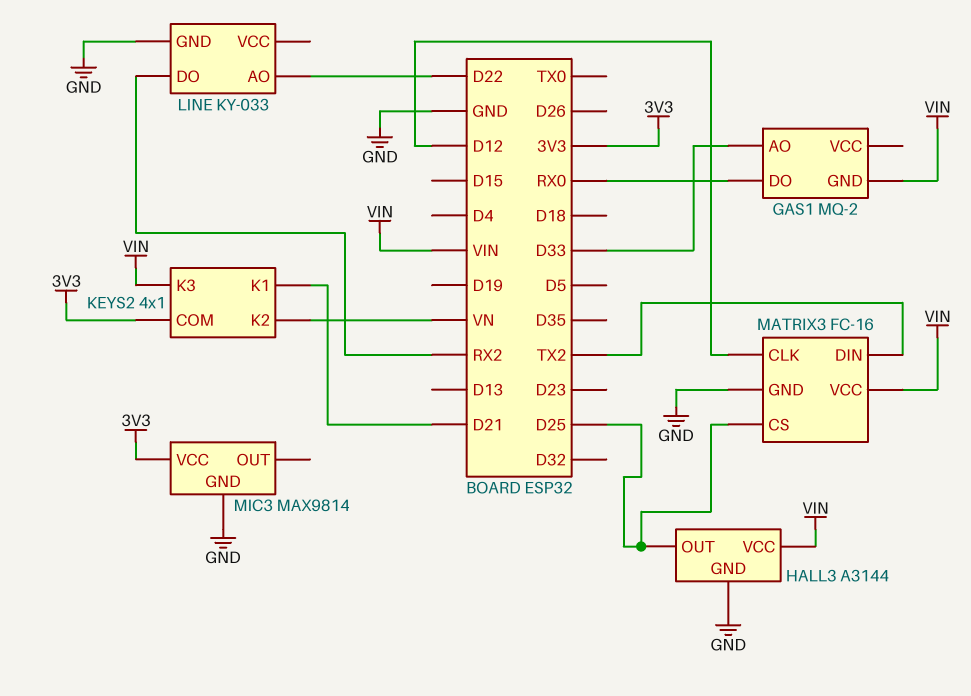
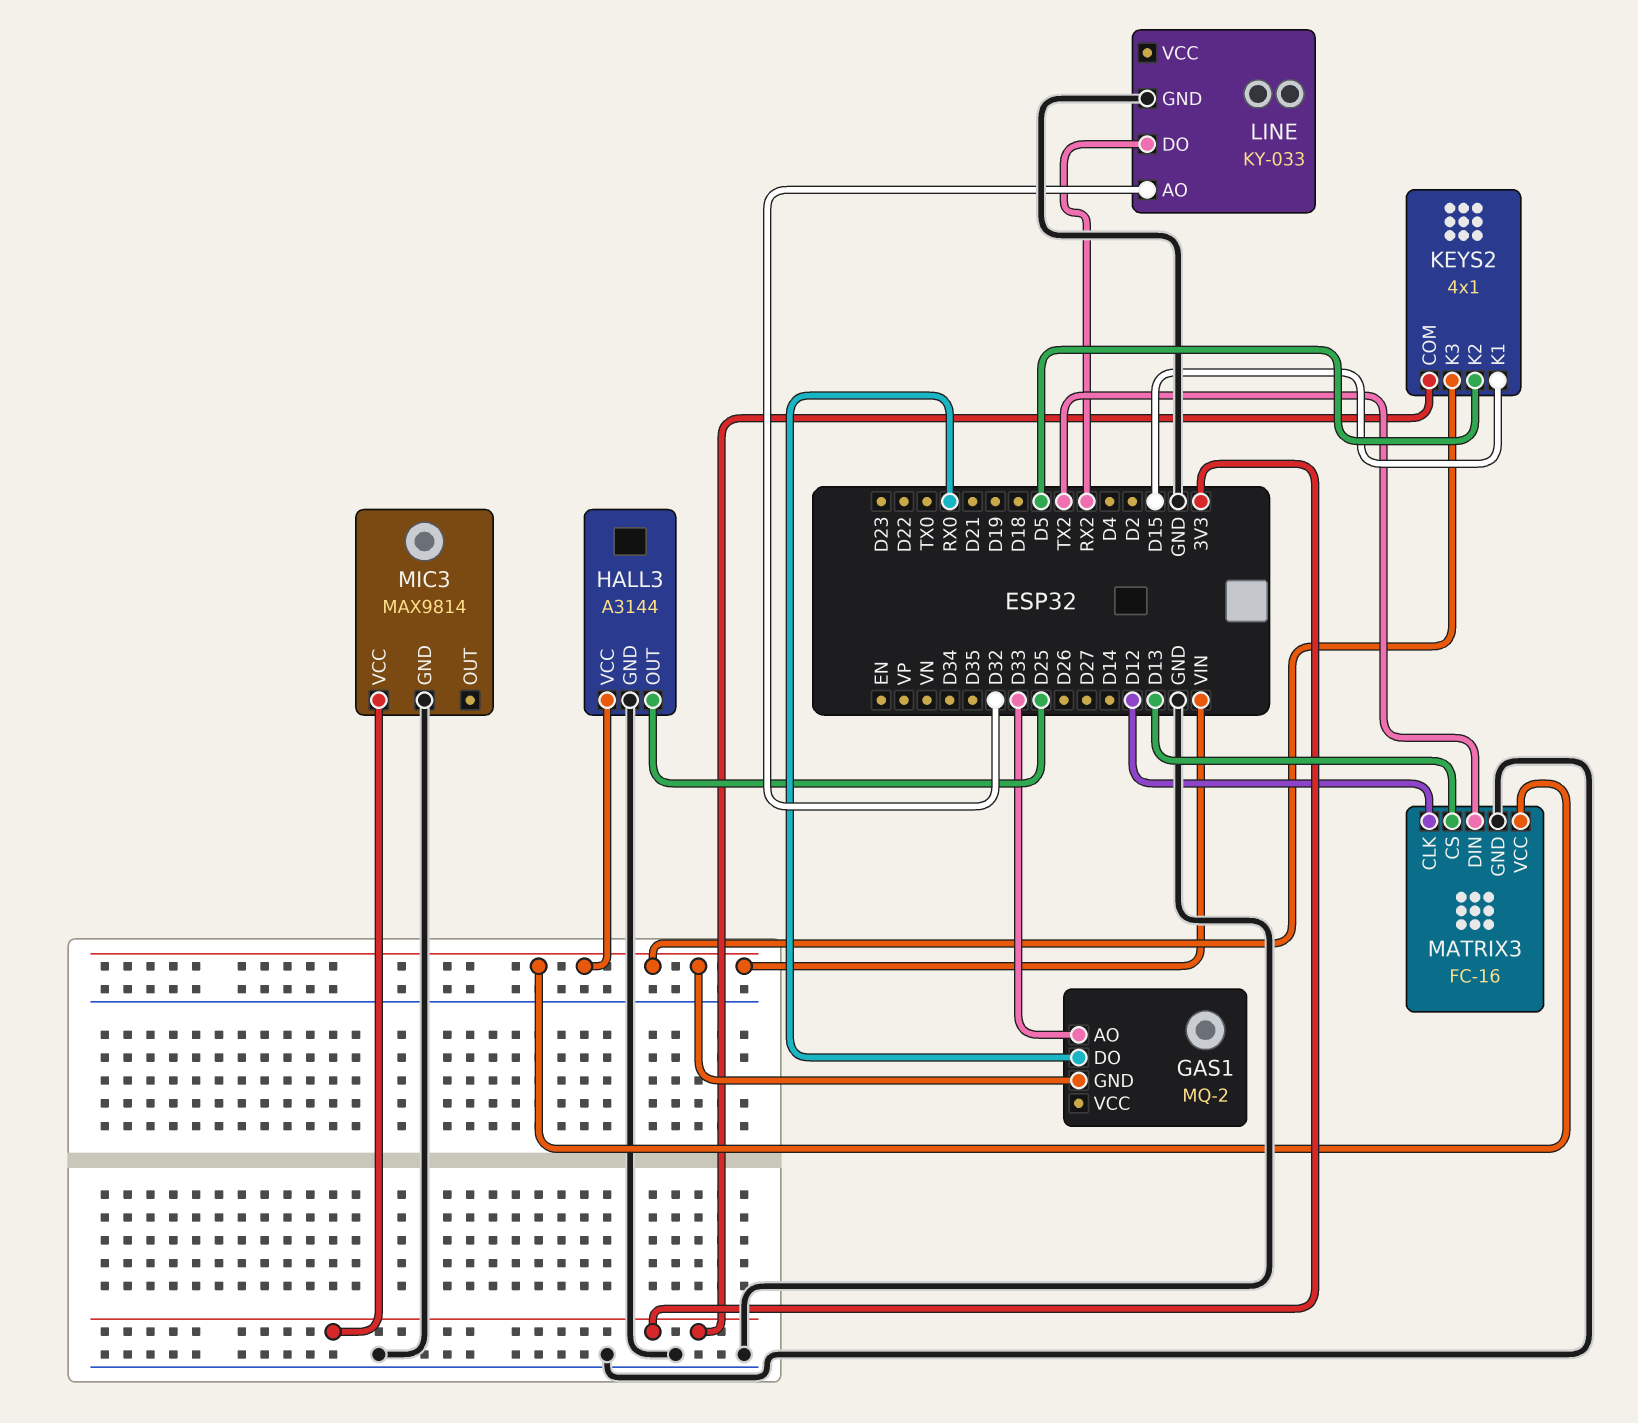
KEYS2 pin K1: D21 -> D15
KEYS2 pin K2: VN -> D5
LINE pin AO: D22 -> D32
MATRIX3 pin CS: D25 -> D13

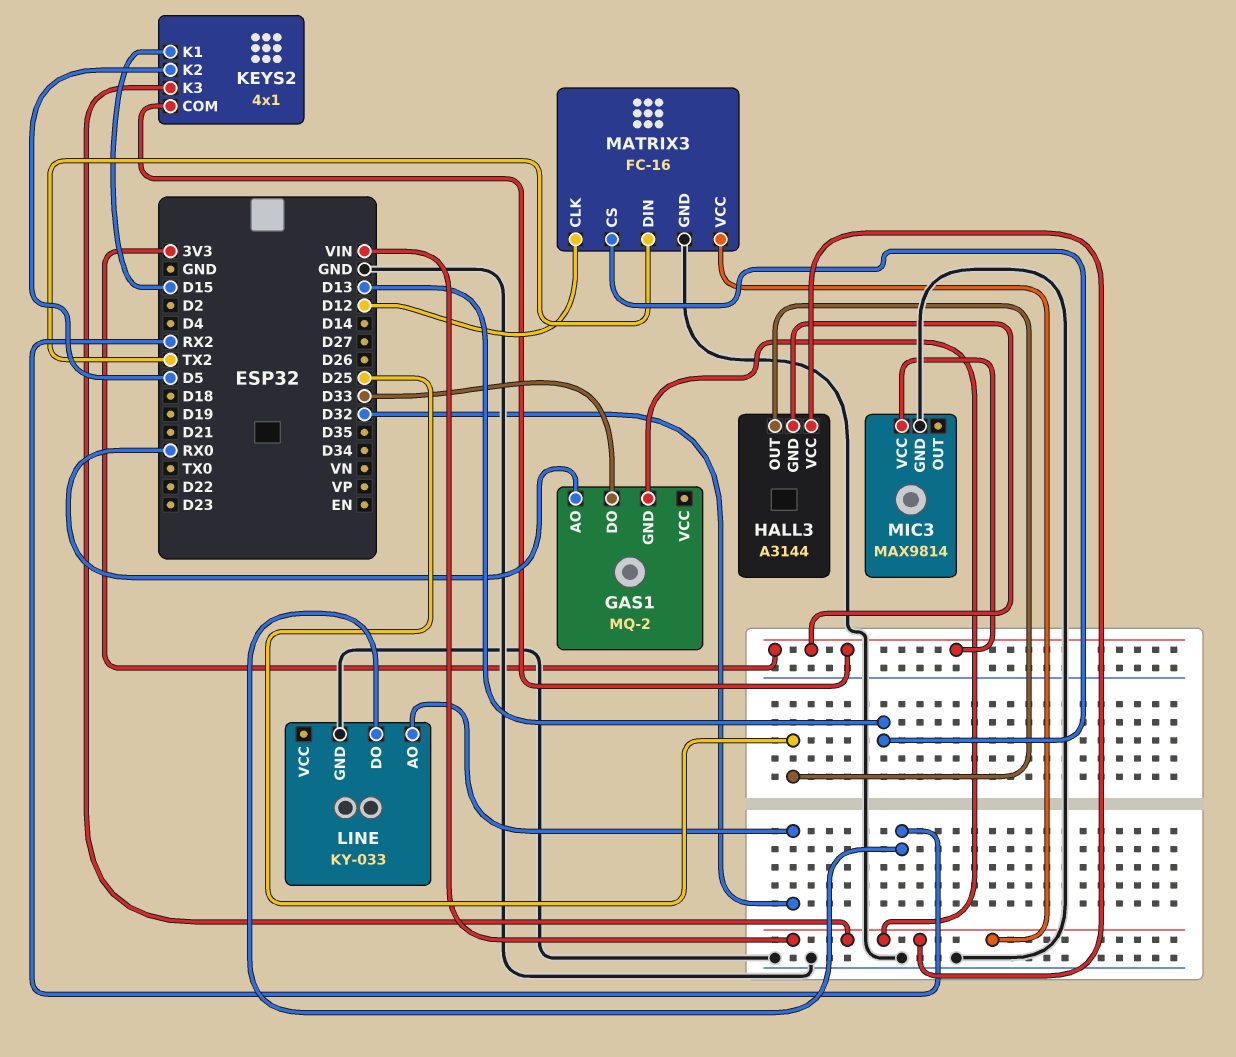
GAS1 pin AO: D33 -> RX0
GAS1 pin DO: RX0 -> D33
HALL3 pin GND: GND -> 3V3

